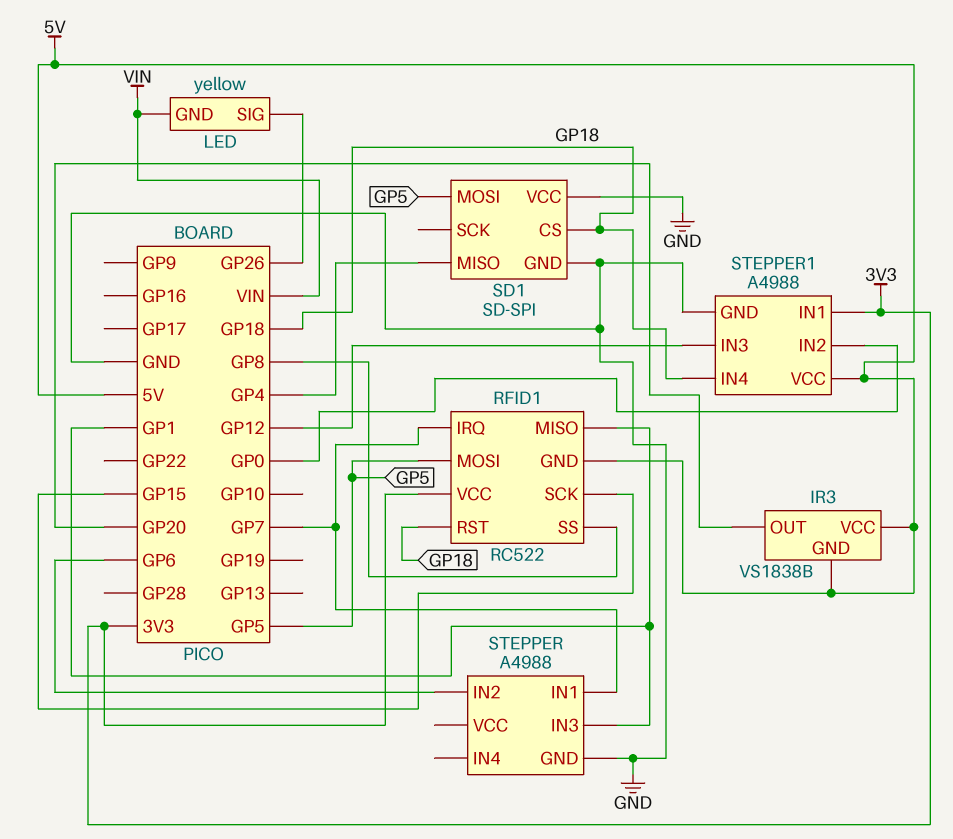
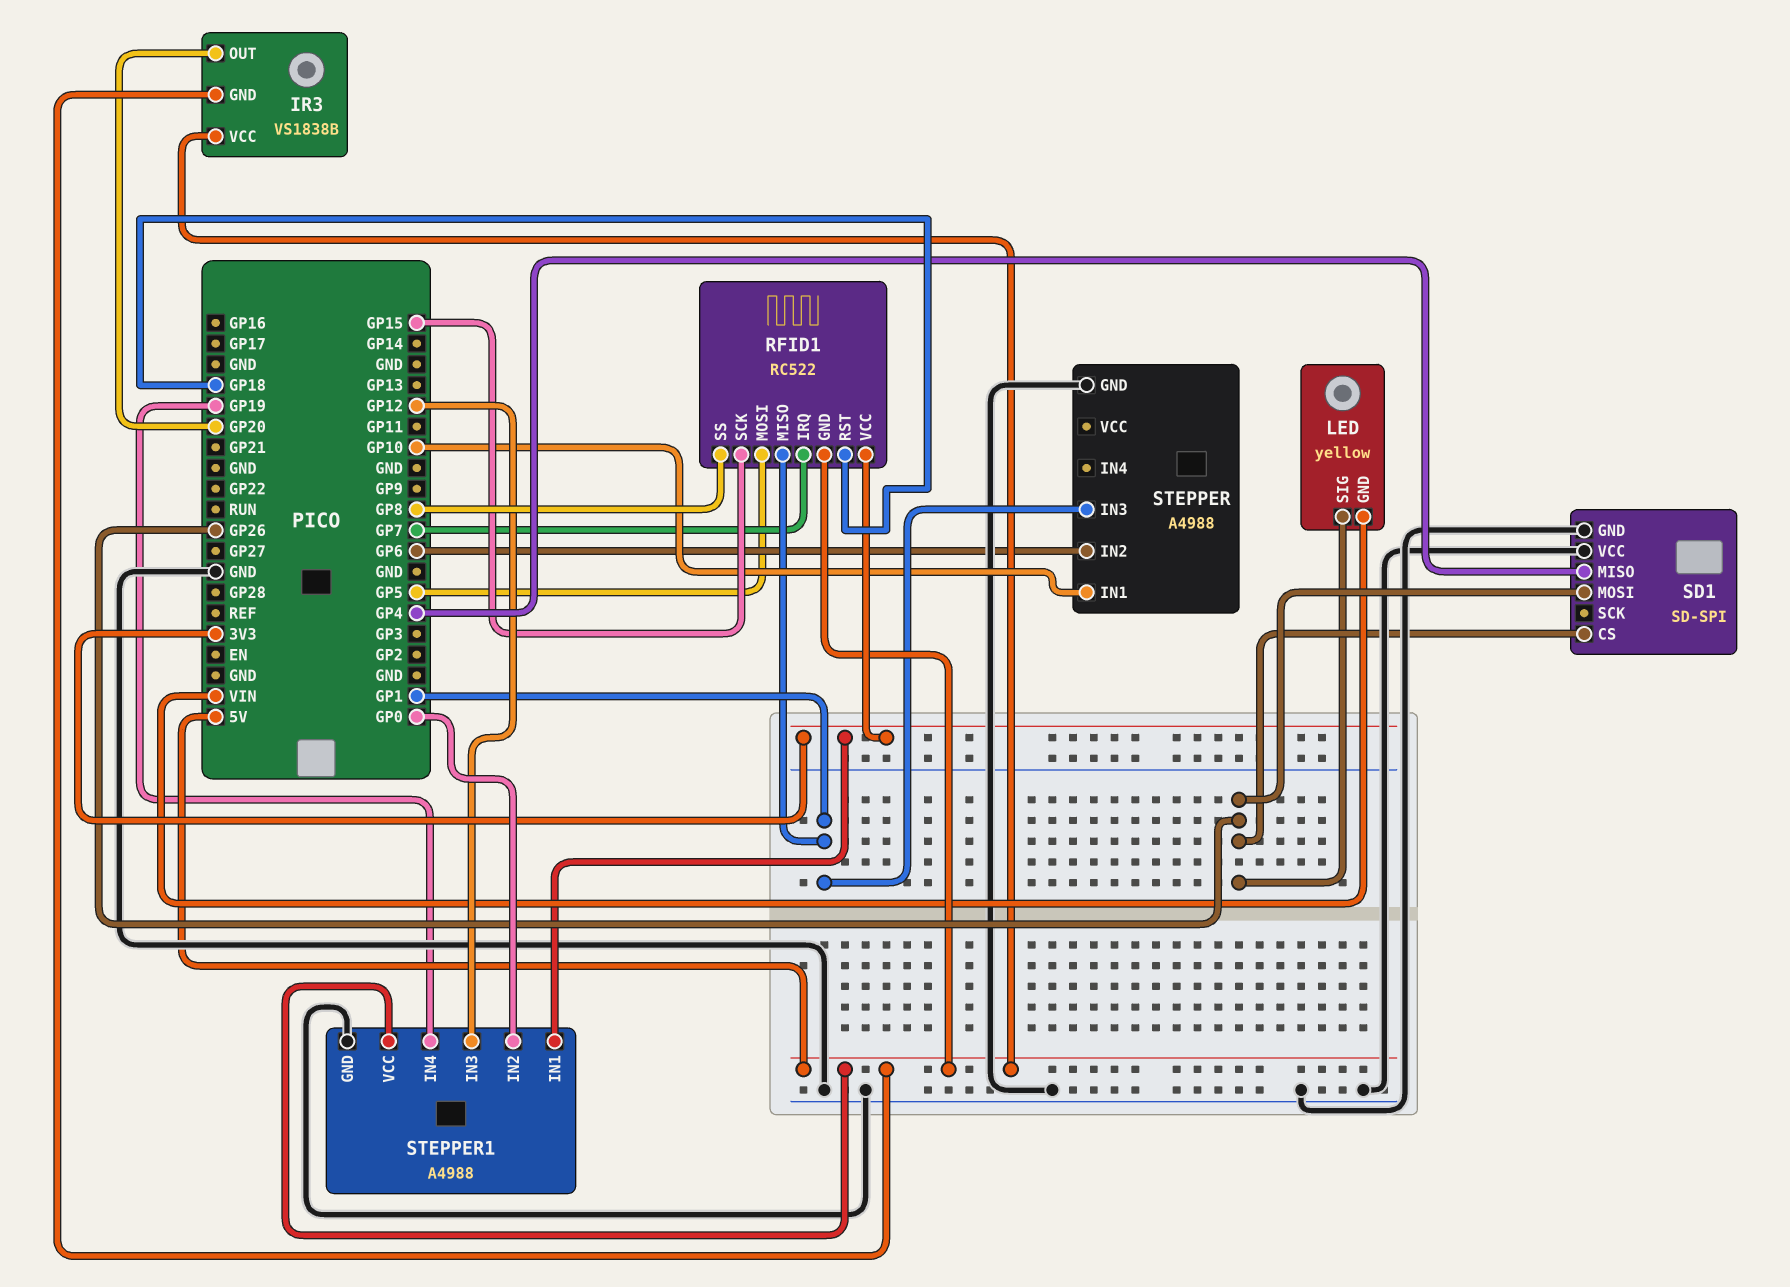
SD1 pin CS: GP18 -> GP26
SD1 pin MOSI: GP5 -> GP26
STEPPER pin IN1: GP7 -> GP10
STEPPER1 pin IN4: GP18 -> GP19

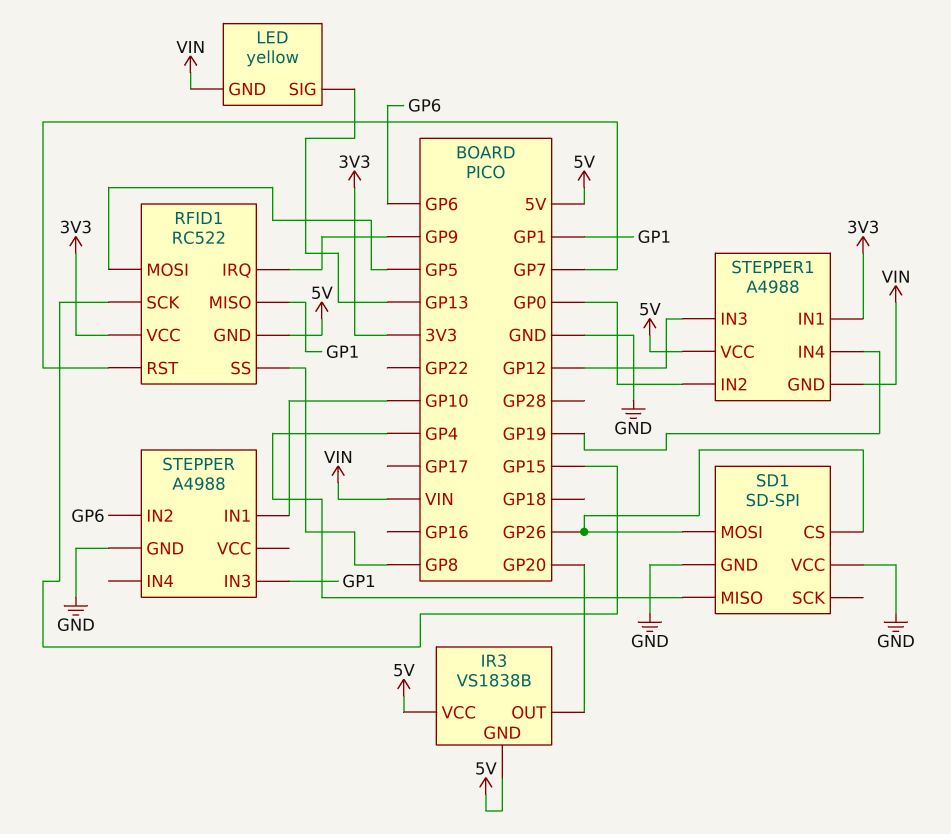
LED pin SIG: GP26 -> GP13
RFID1 pin IRQ: GP7 -> GP9
RFID1 pin RST: GP18 -> GP7
STEPPER1 pin GND: GND -> VIN

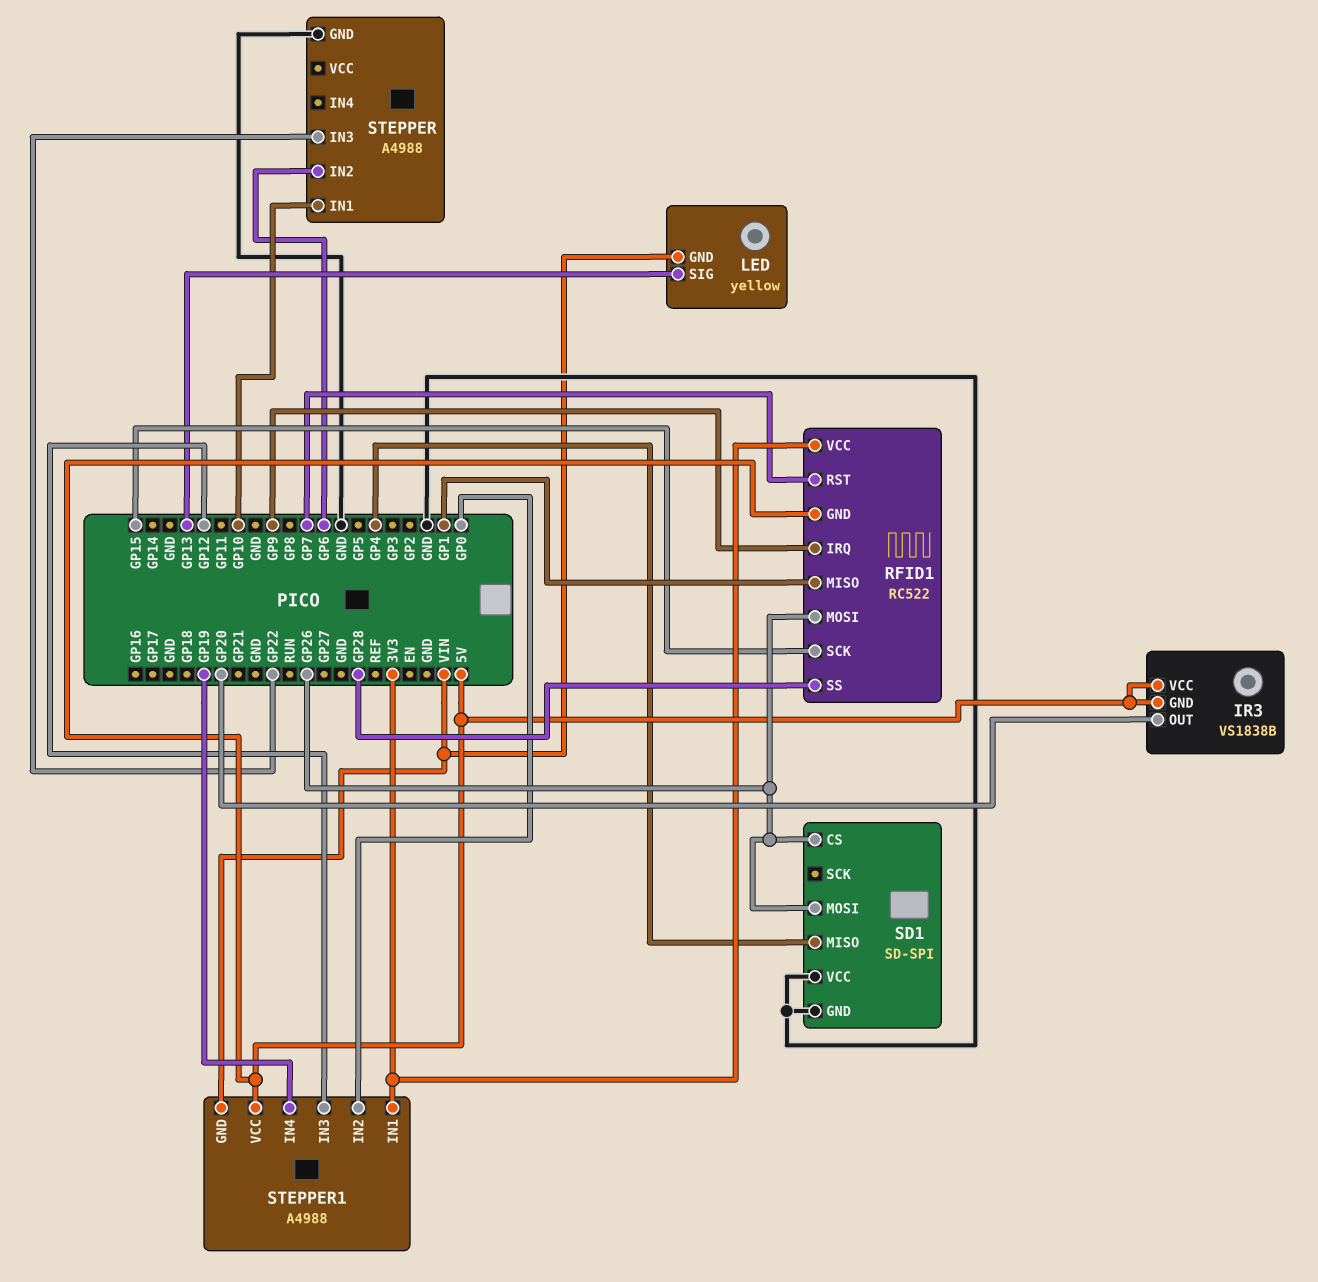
RFID1 pin MOSI: GP5 -> GP26
RFID1 pin SS: GP8 -> GP28
STEPPER pin IN3: GP1 -> GP22

